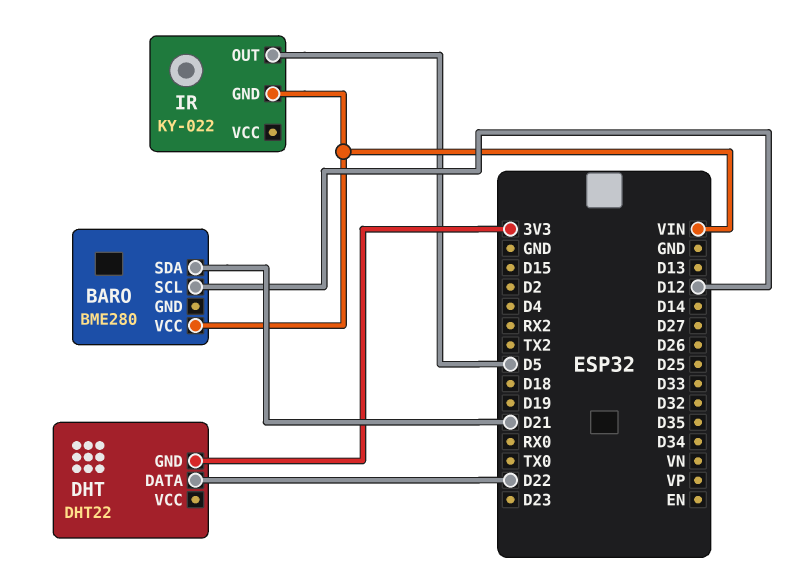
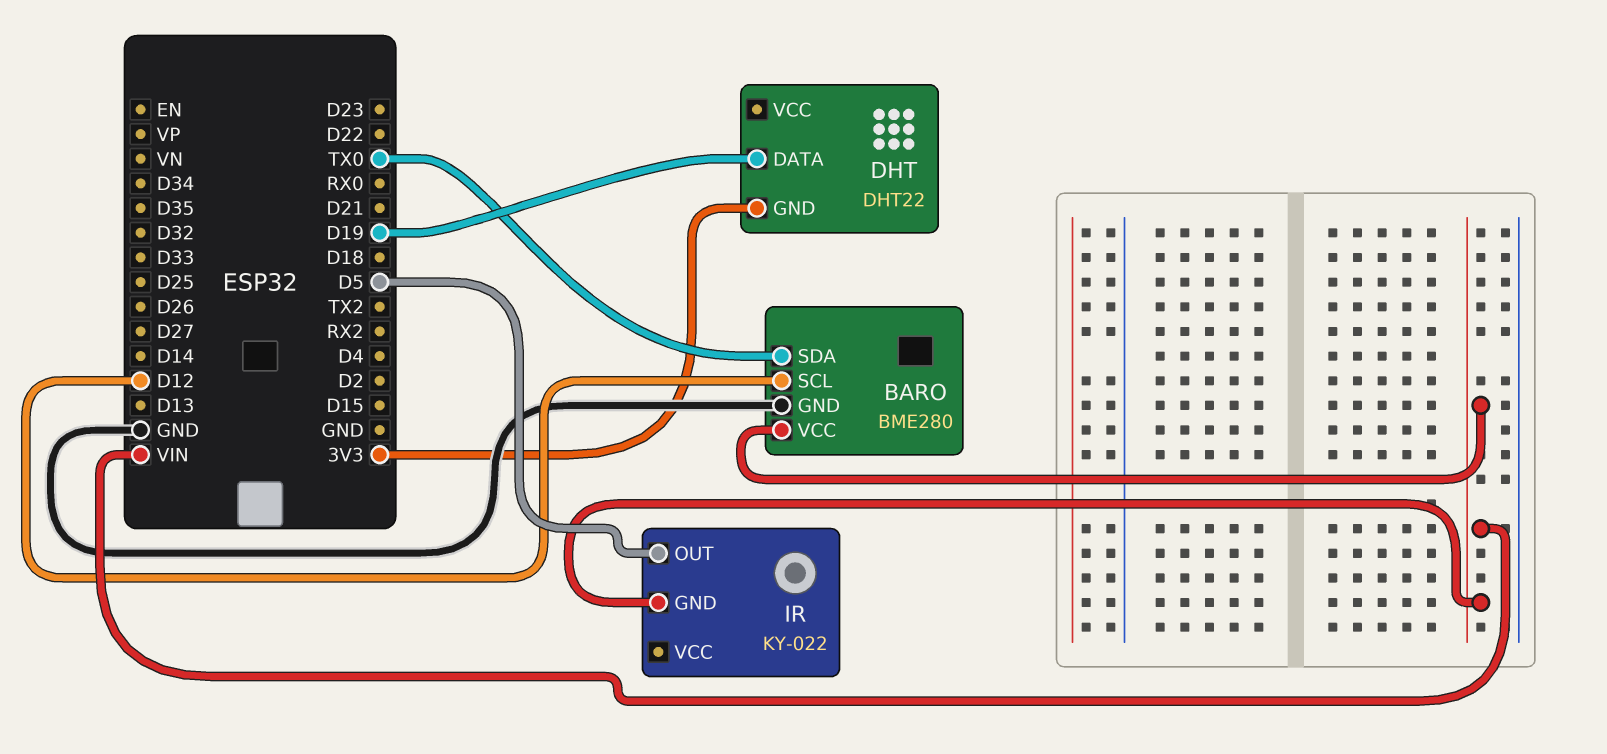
BARO pin GND: none -> GND
BARO pin SDA: D21 -> TX0
DHT pin DATA: D22 -> D19

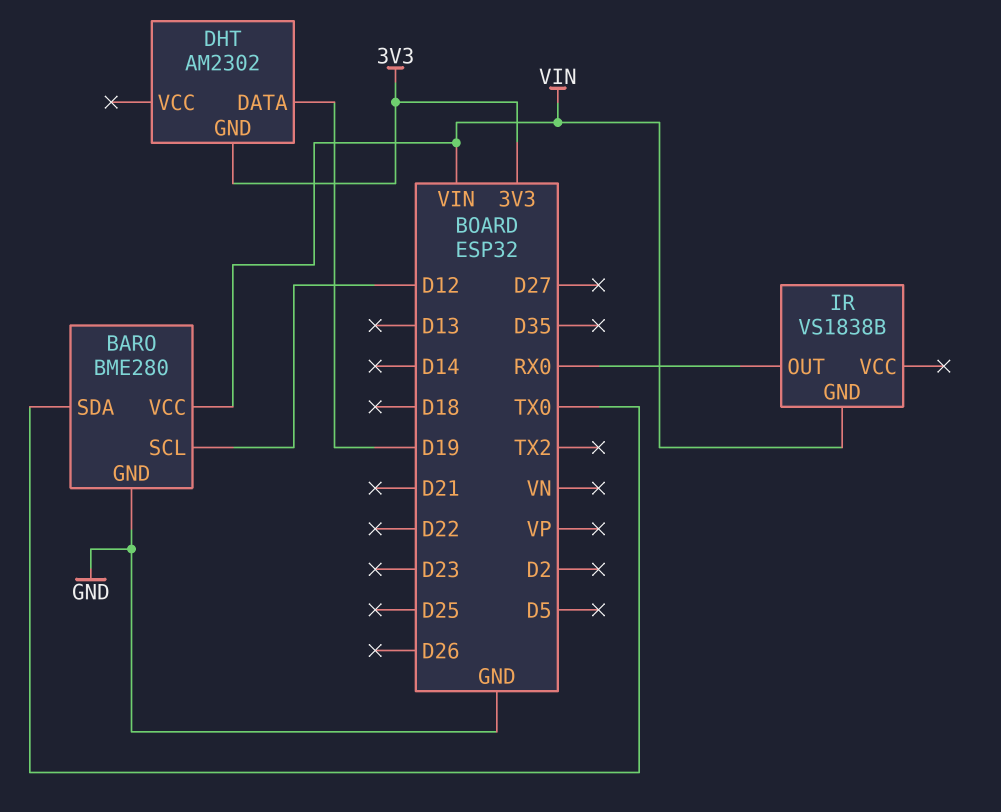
DHT: DHT22 -> AM2302
IR: KY-022 -> VS1838B
IR pin OUT: D5 -> RX0

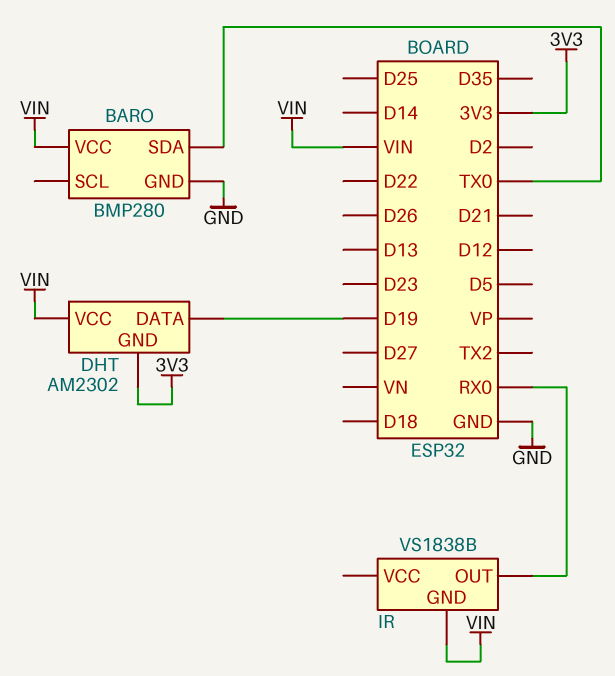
BARO: BME280 -> BMP280
BARO pin SCL: D12 -> none
DHT pin VCC: none -> VIN

